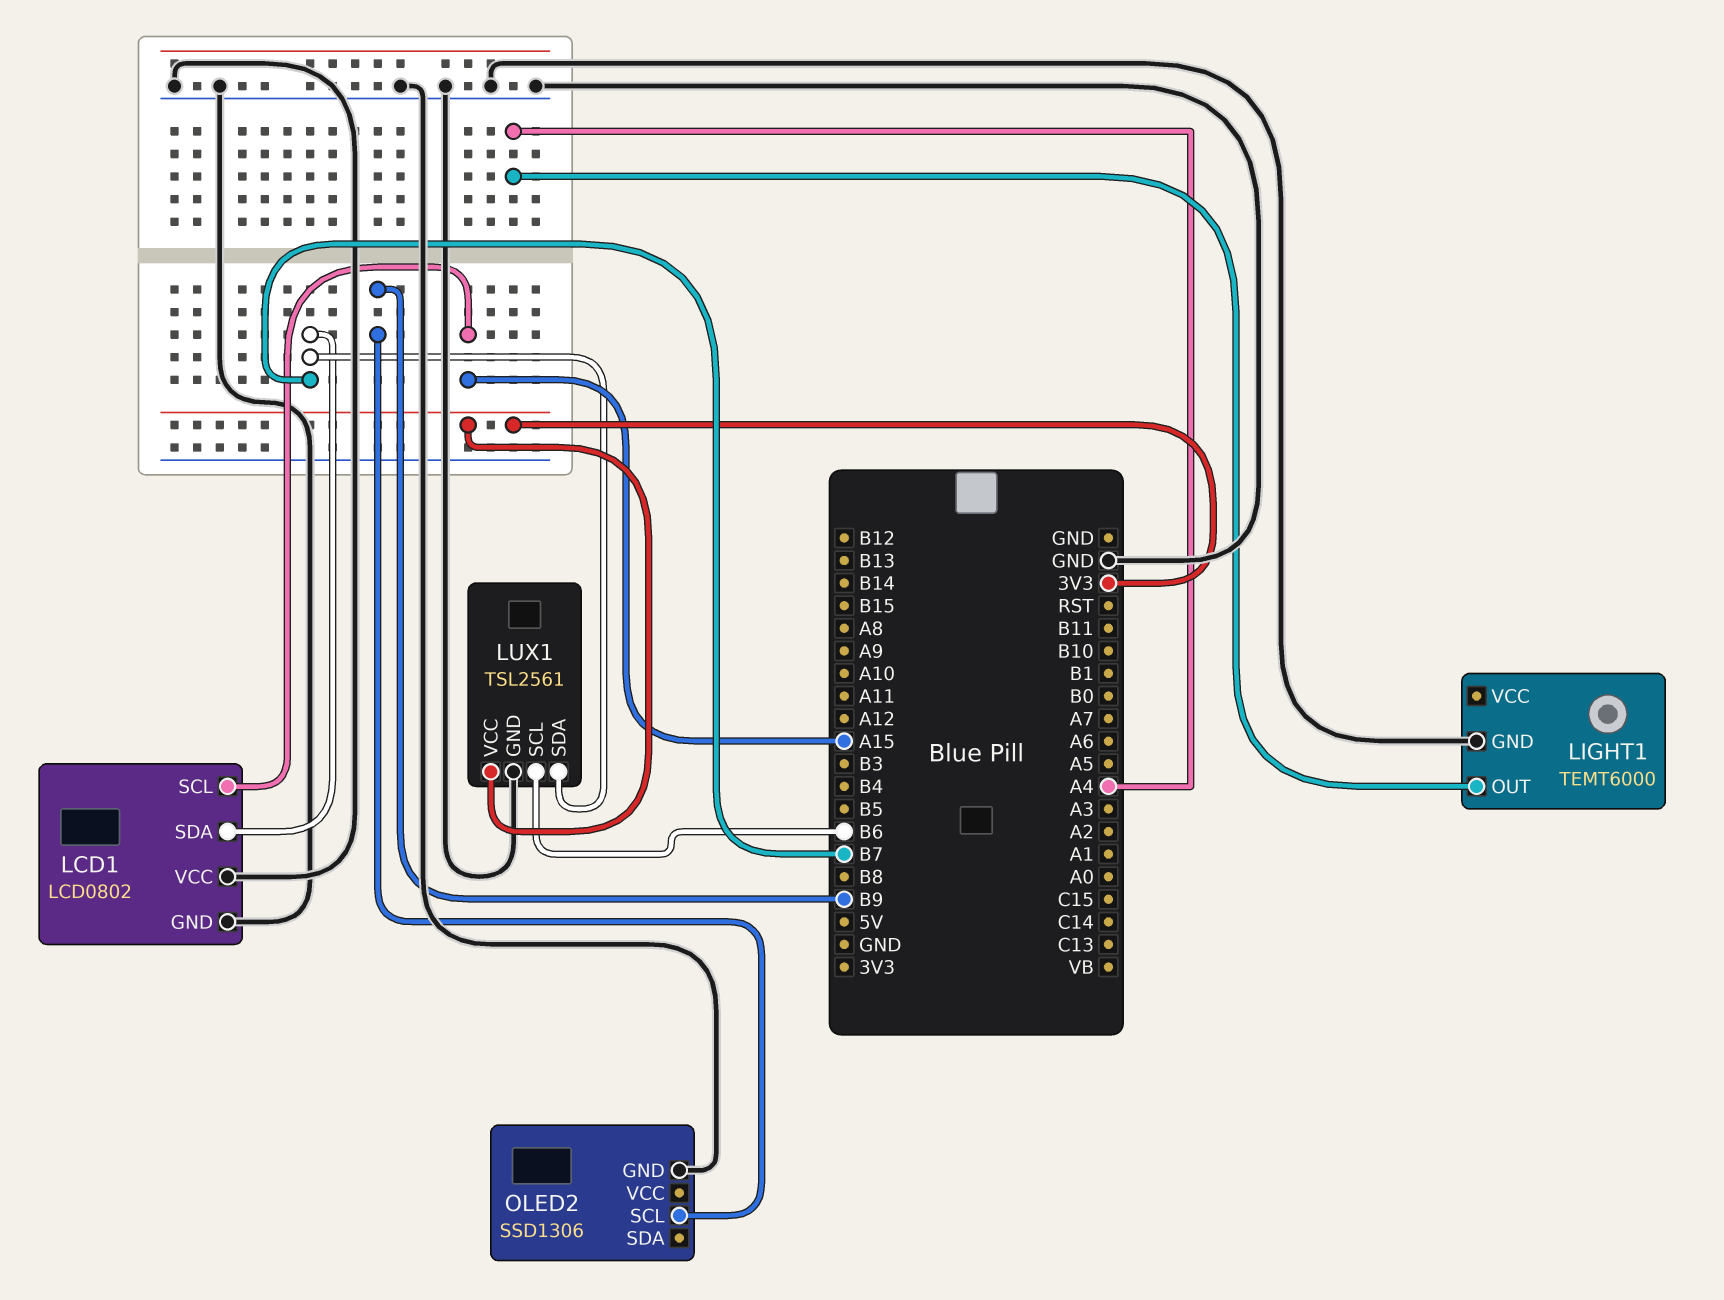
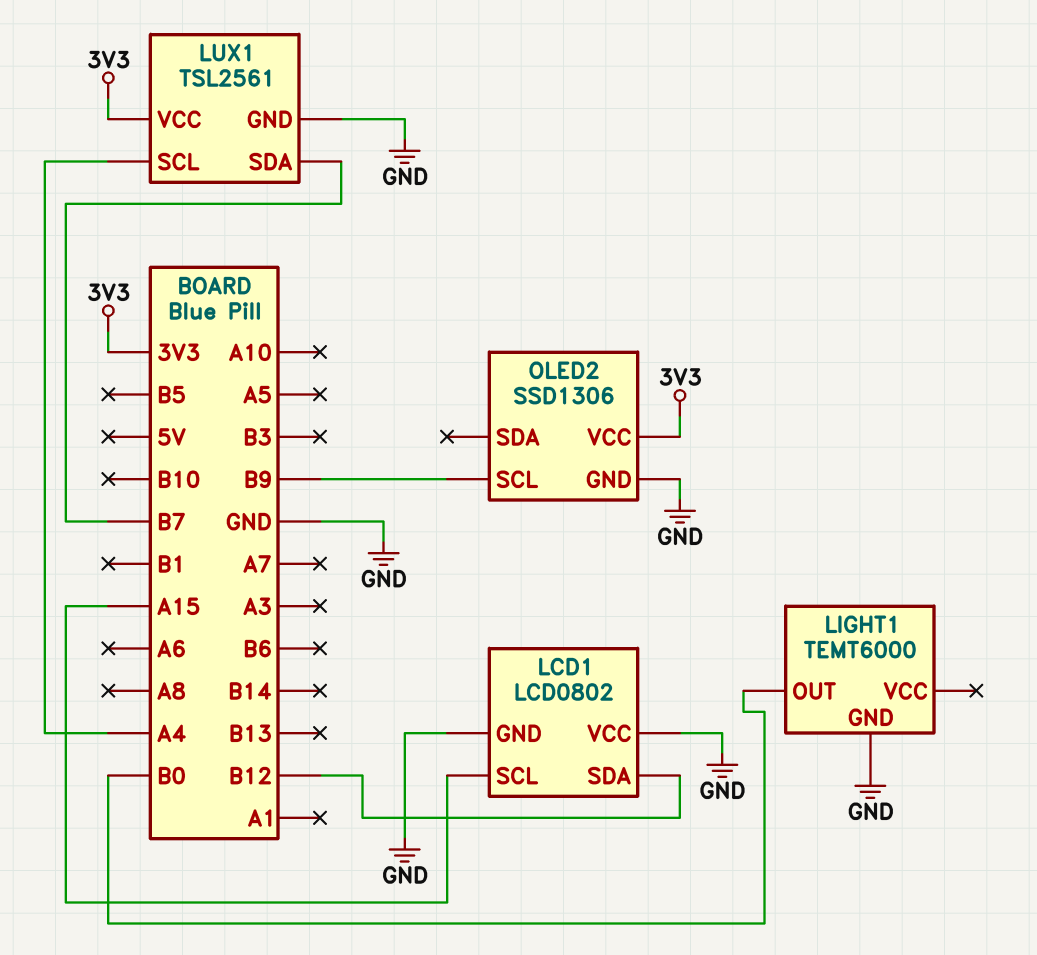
LCD1 pin SDA: B7 -> B12
LIGHT1 pin OUT: A4 -> B0
LUX1 pin SCL: B6 -> A4
OLED2 pin VCC: none -> 3V3

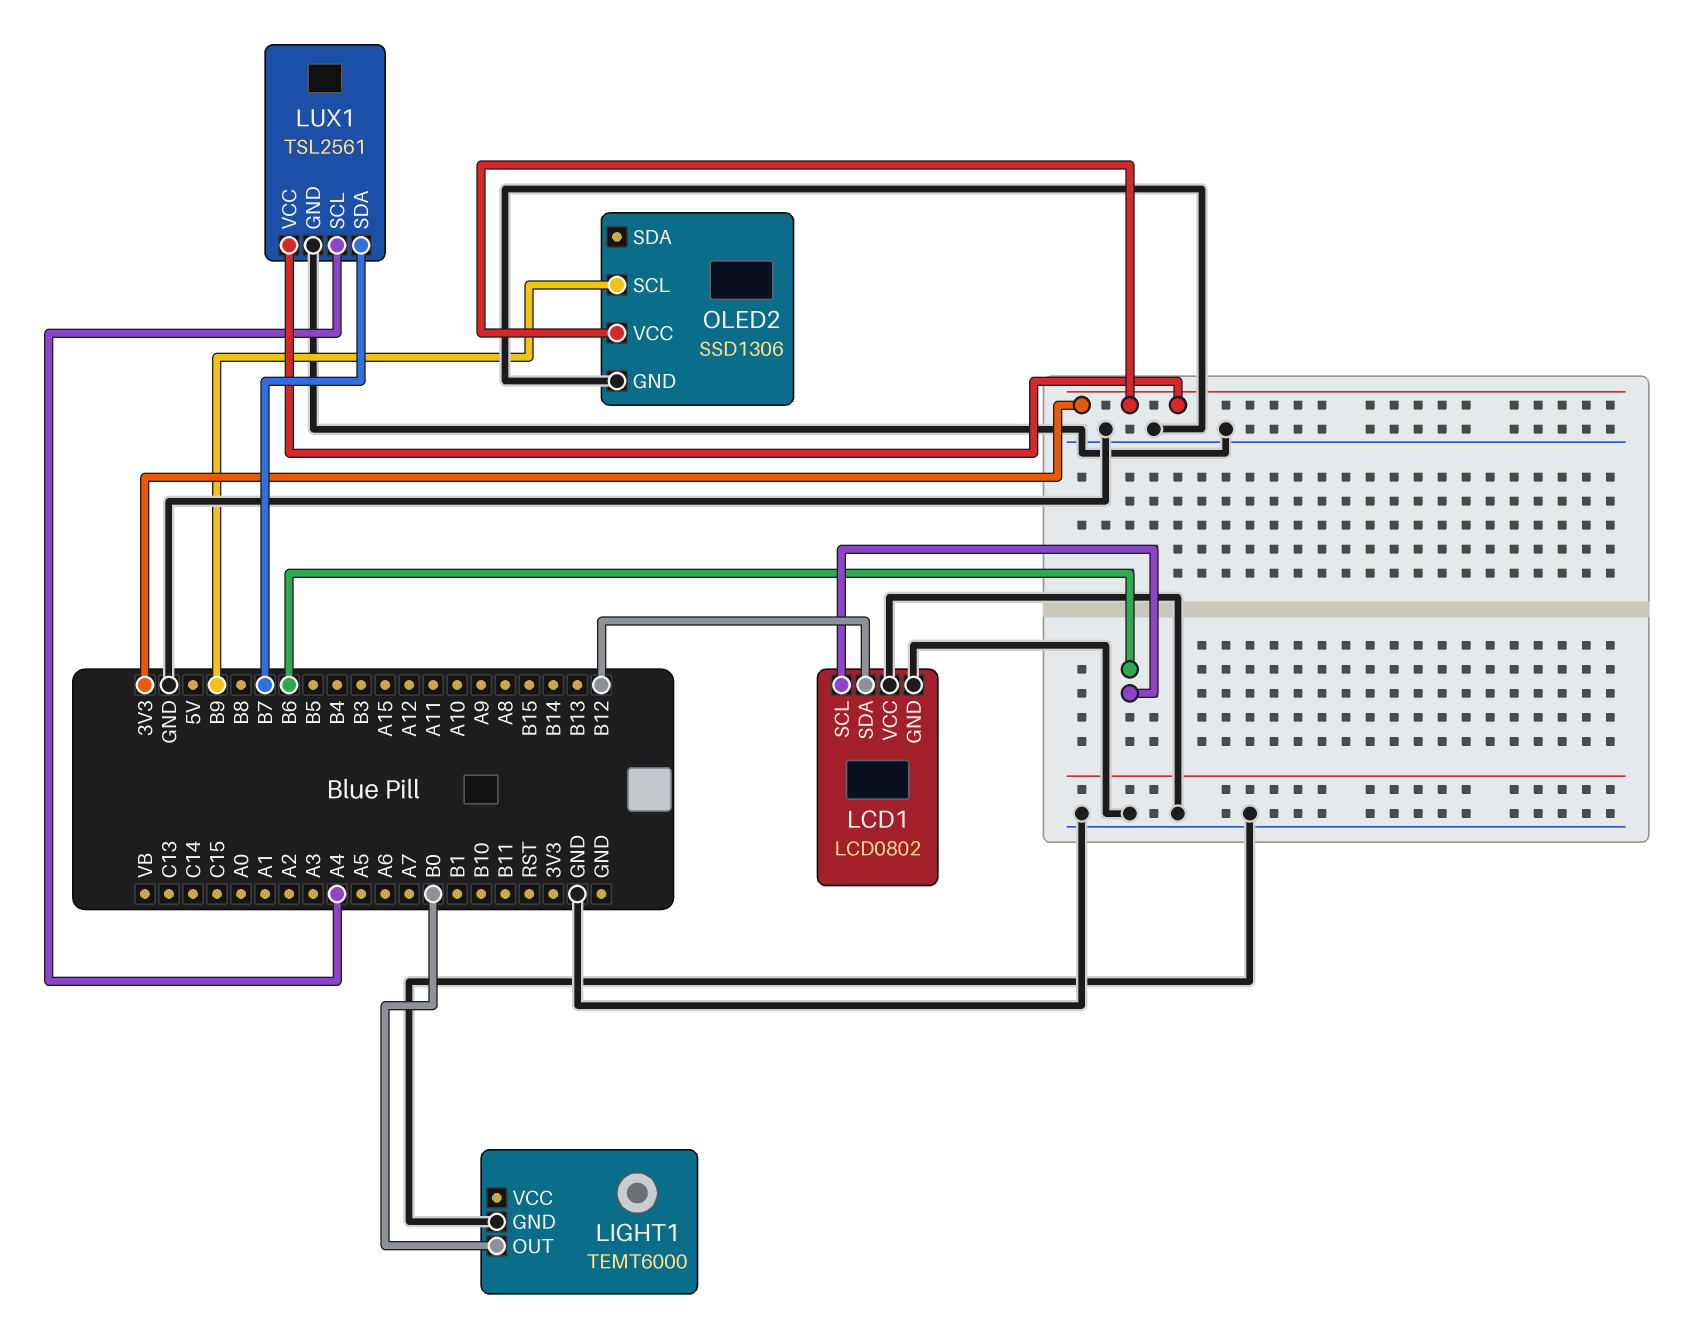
LCD1 pin SCL: A15 -> B6

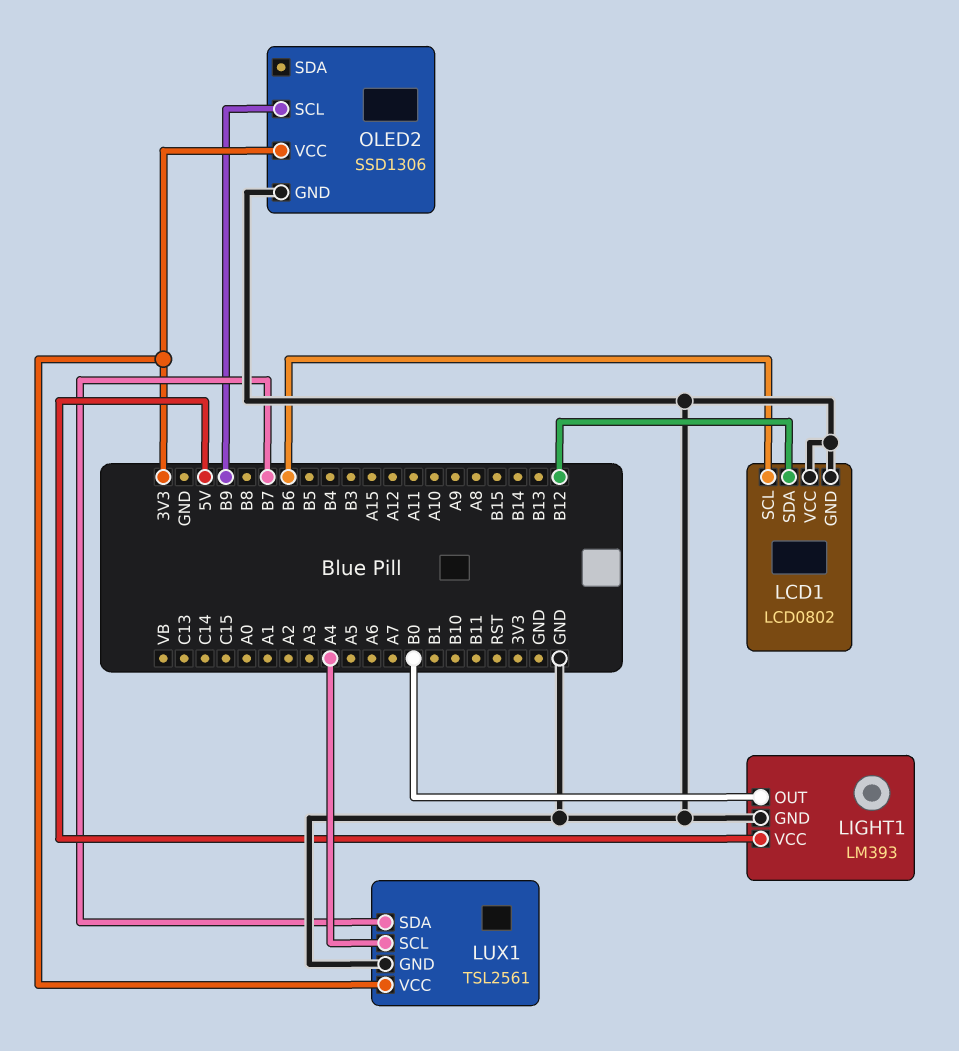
LIGHT1: TEMT6000 -> LM393
LIGHT1 pin VCC: none -> 5V

